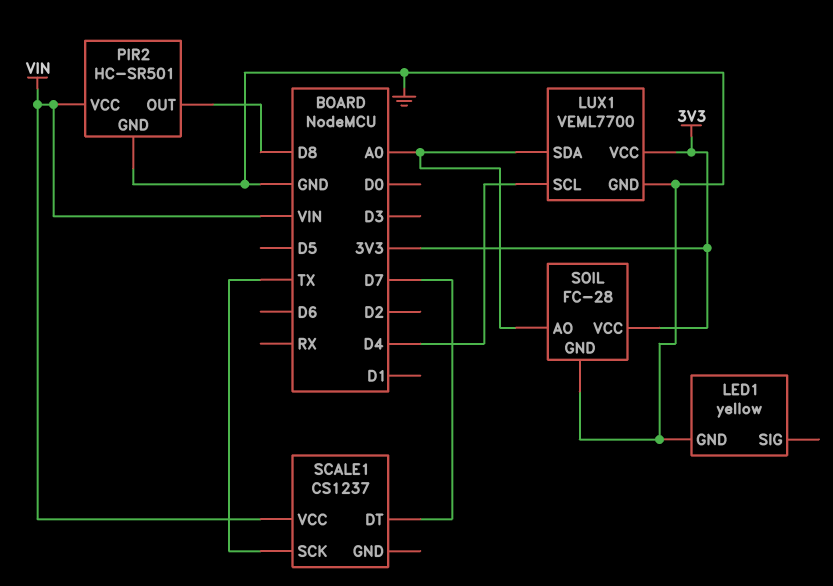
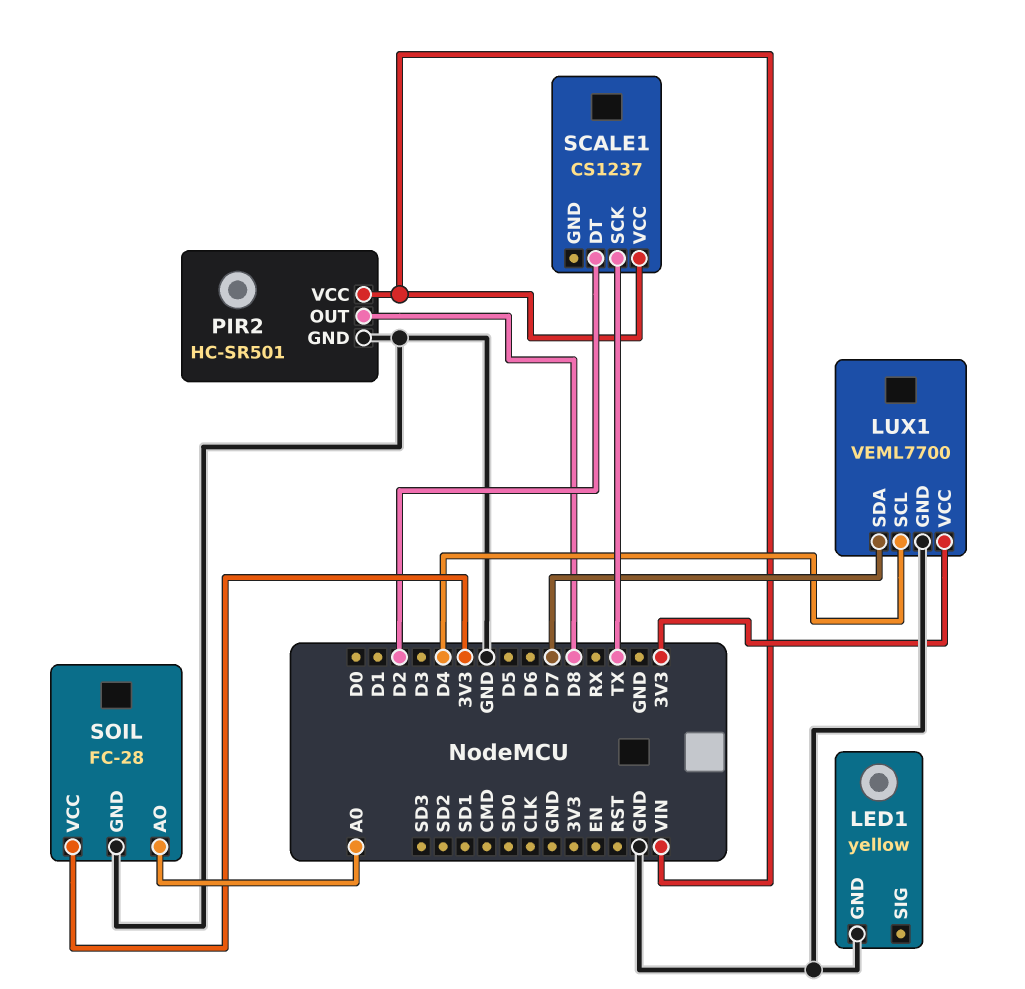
LUX1 pin SDA: A0 -> D7
SCALE1 pin DT: D7 -> D2

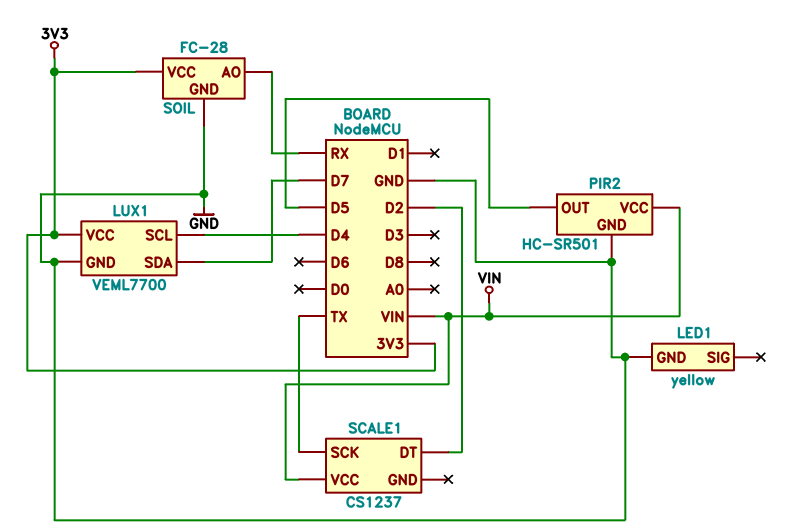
PIR2 pin OUT: D8 -> D5
SOIL pin AO: A0 -> RX

